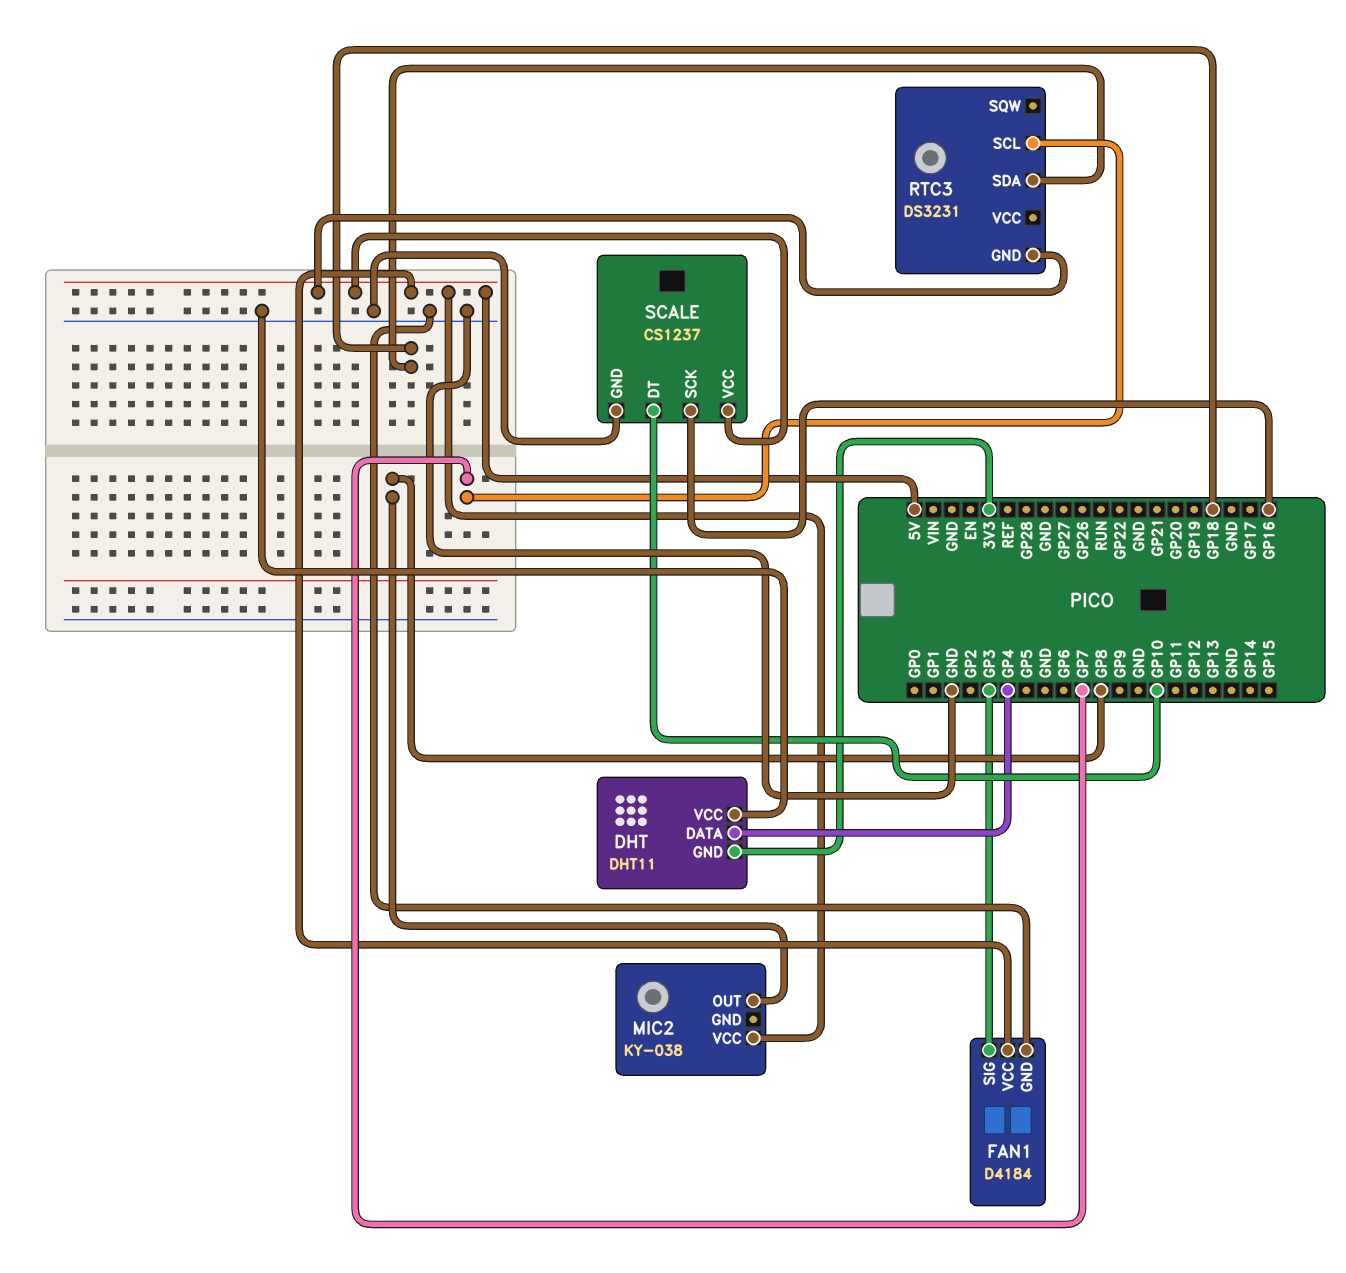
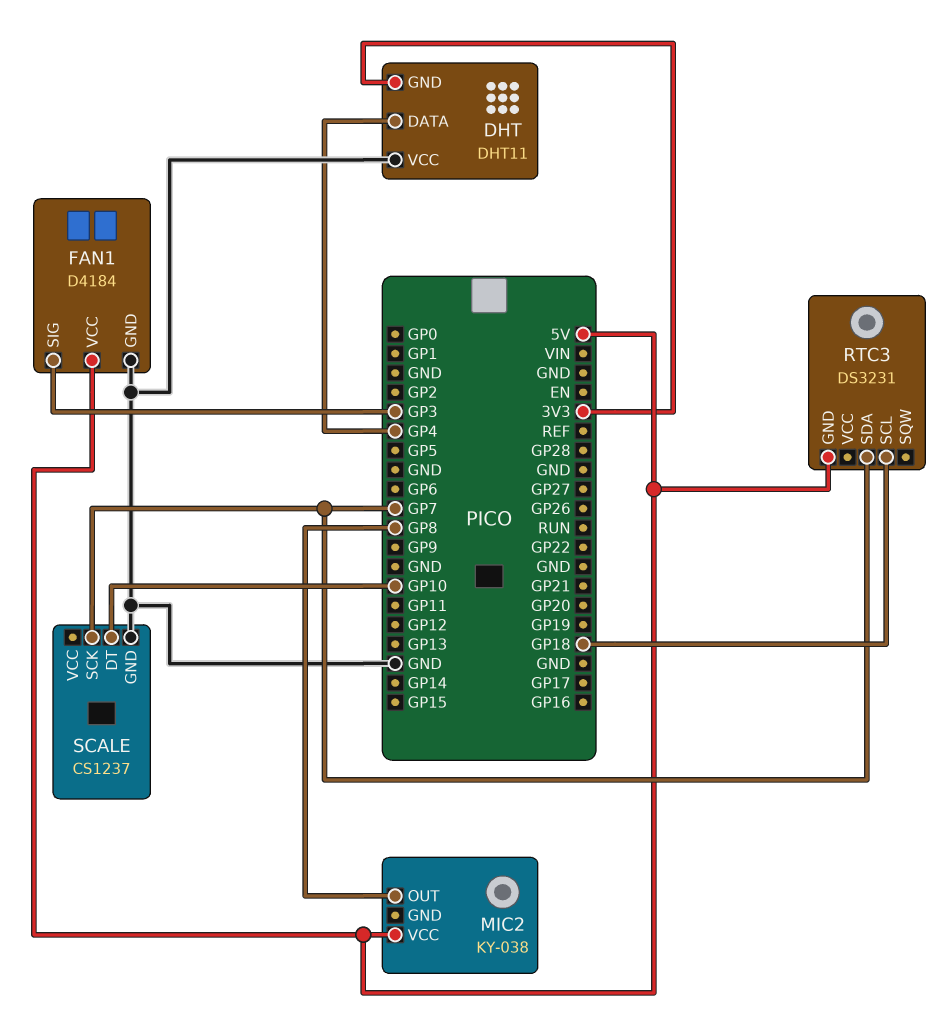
RTC3 pin SCL: GP7 -> GP18
RTC3 pin SDA: GP18 -> GP7
SCALE pin SCK: GP16 -> GP7
SCALE pin VCC: 5V -> none

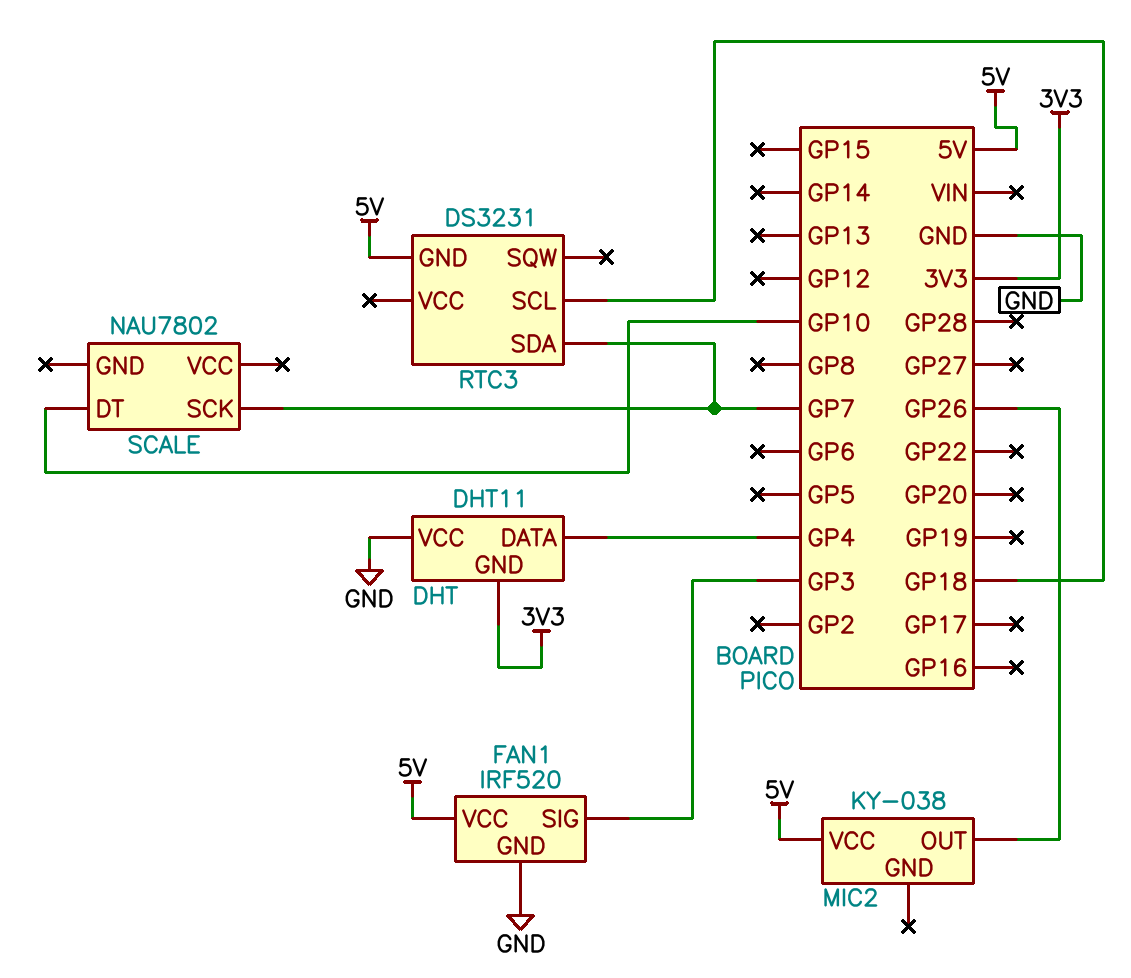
FAN1: D4184 -> IRF520
MIC2 pin OUT: GP8 -> GP26
SCALE: CS1237 -> NAU7802
SCALE pin GND: GND -> none

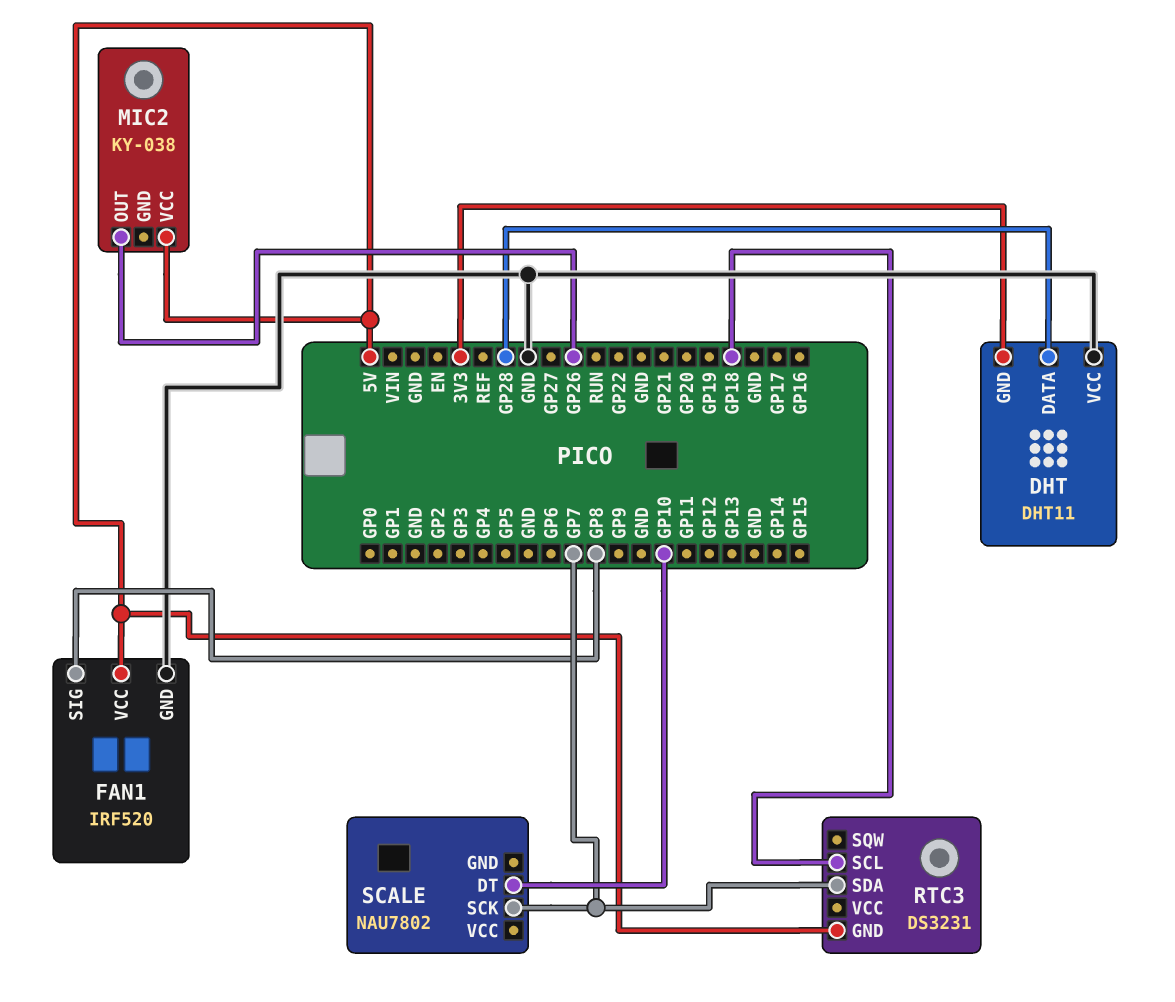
DHT pin DATA: GP4 -> GP28
FAN1 pin SIG: GP3 -> GP8

